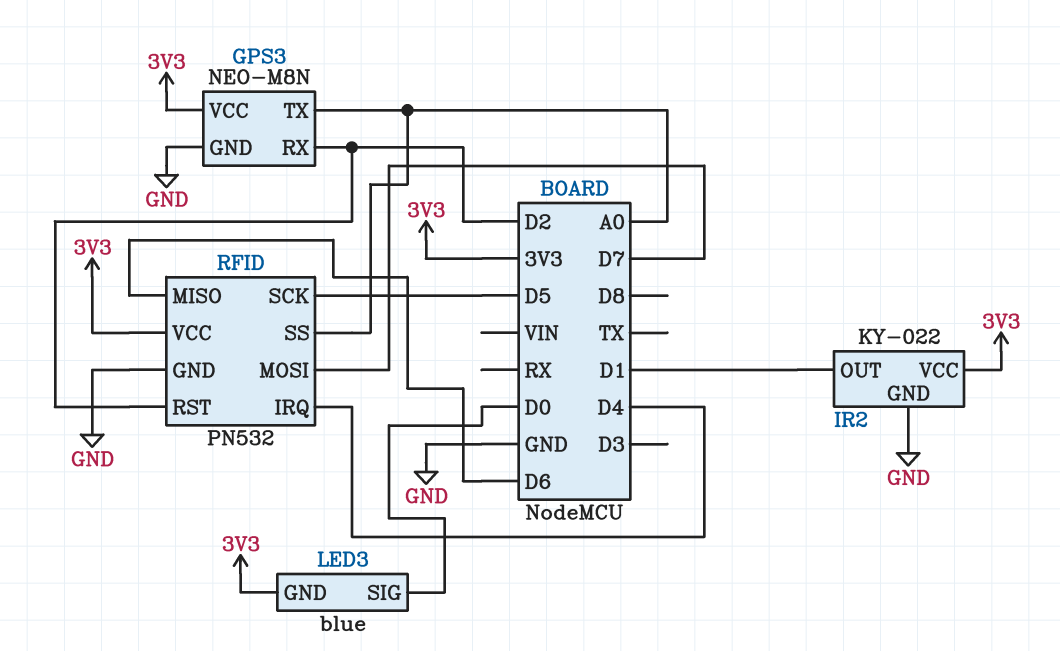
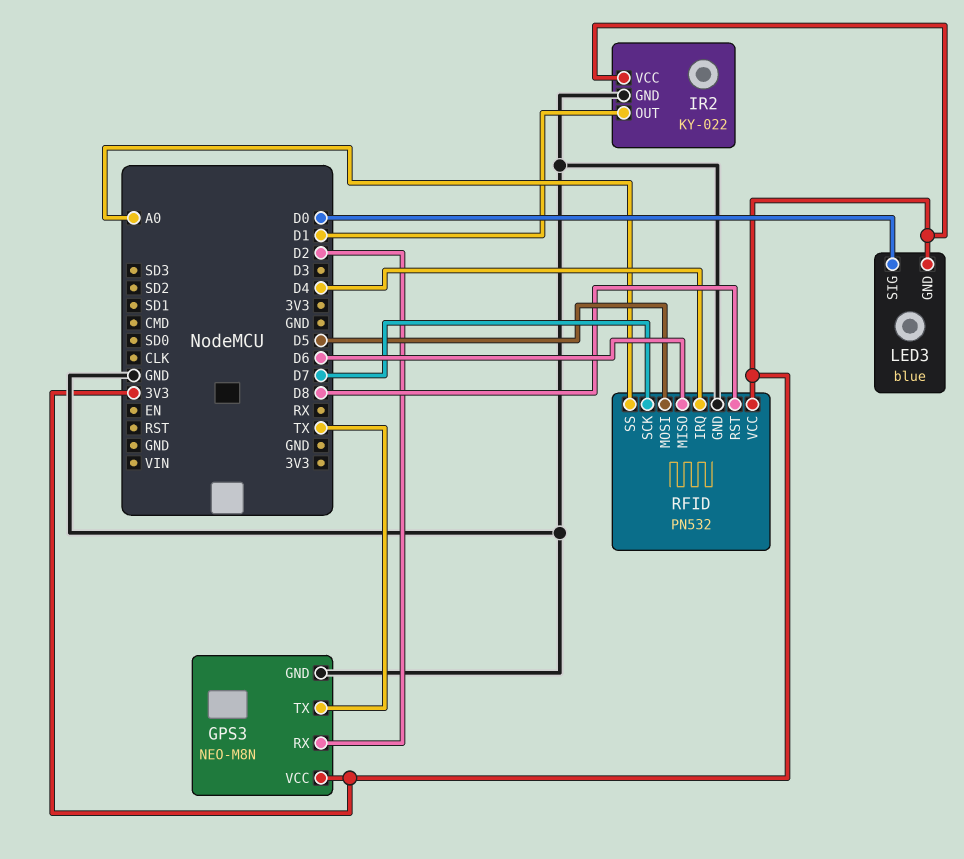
GPS3 pin TX: A0 -> TX
RFID pin MOSI: D7 -> D5
RFID pin RST: D2 -> D8
RFID pin SCK: D5 -> D7

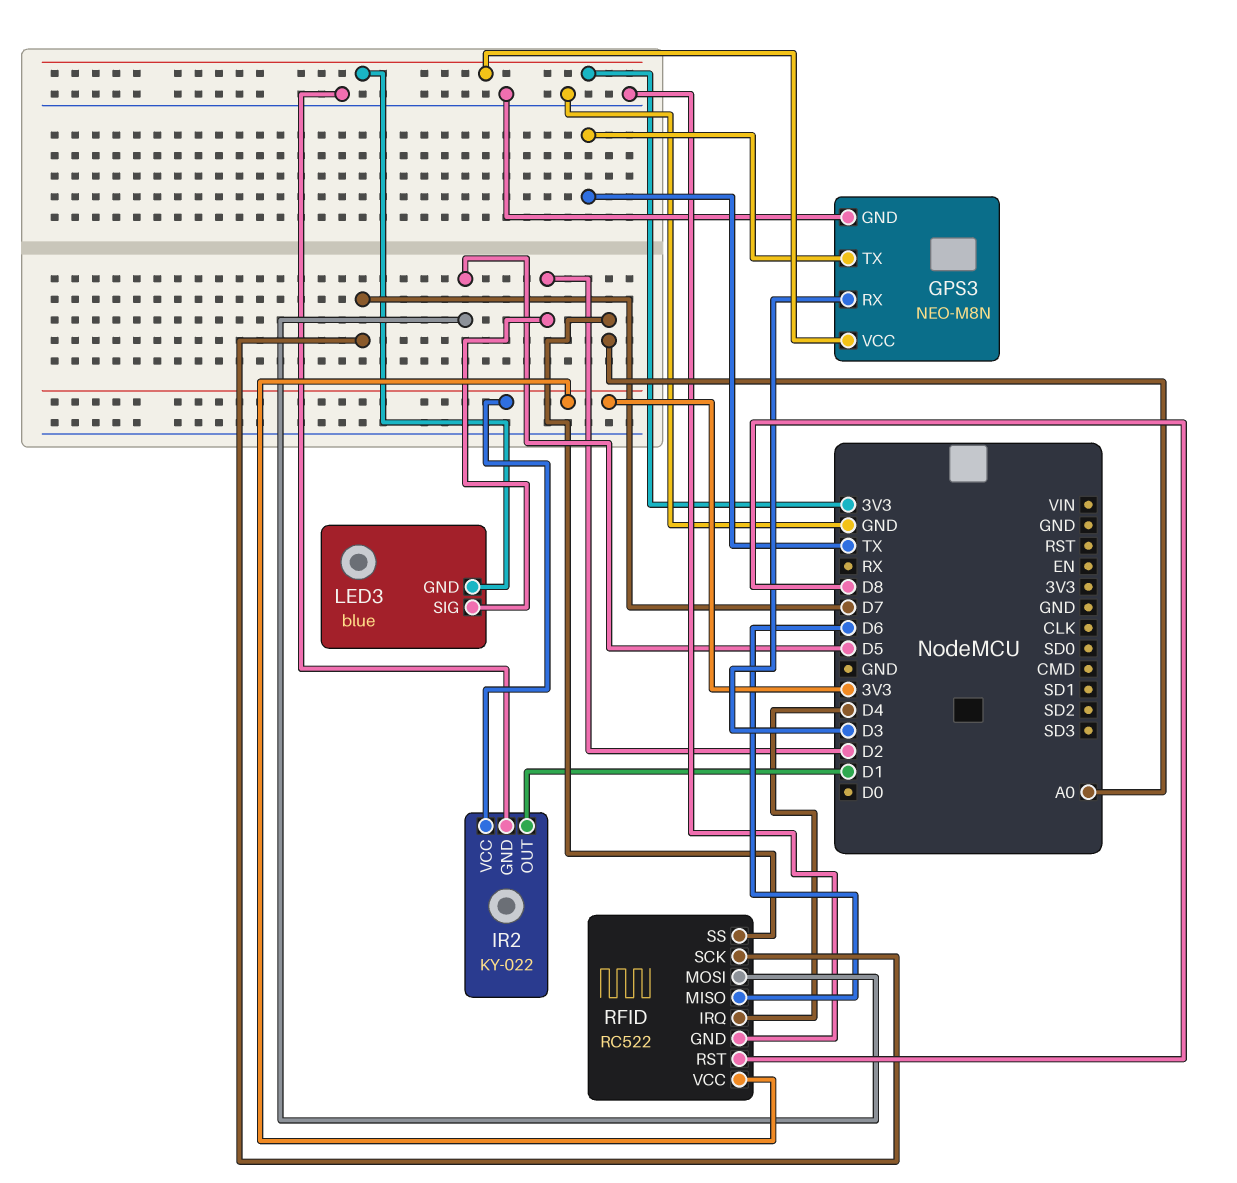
GPS3 pin RX: D2 -> D3
LED3 pin SIG: D0 -> D2
RFID: PN532 -> RC522

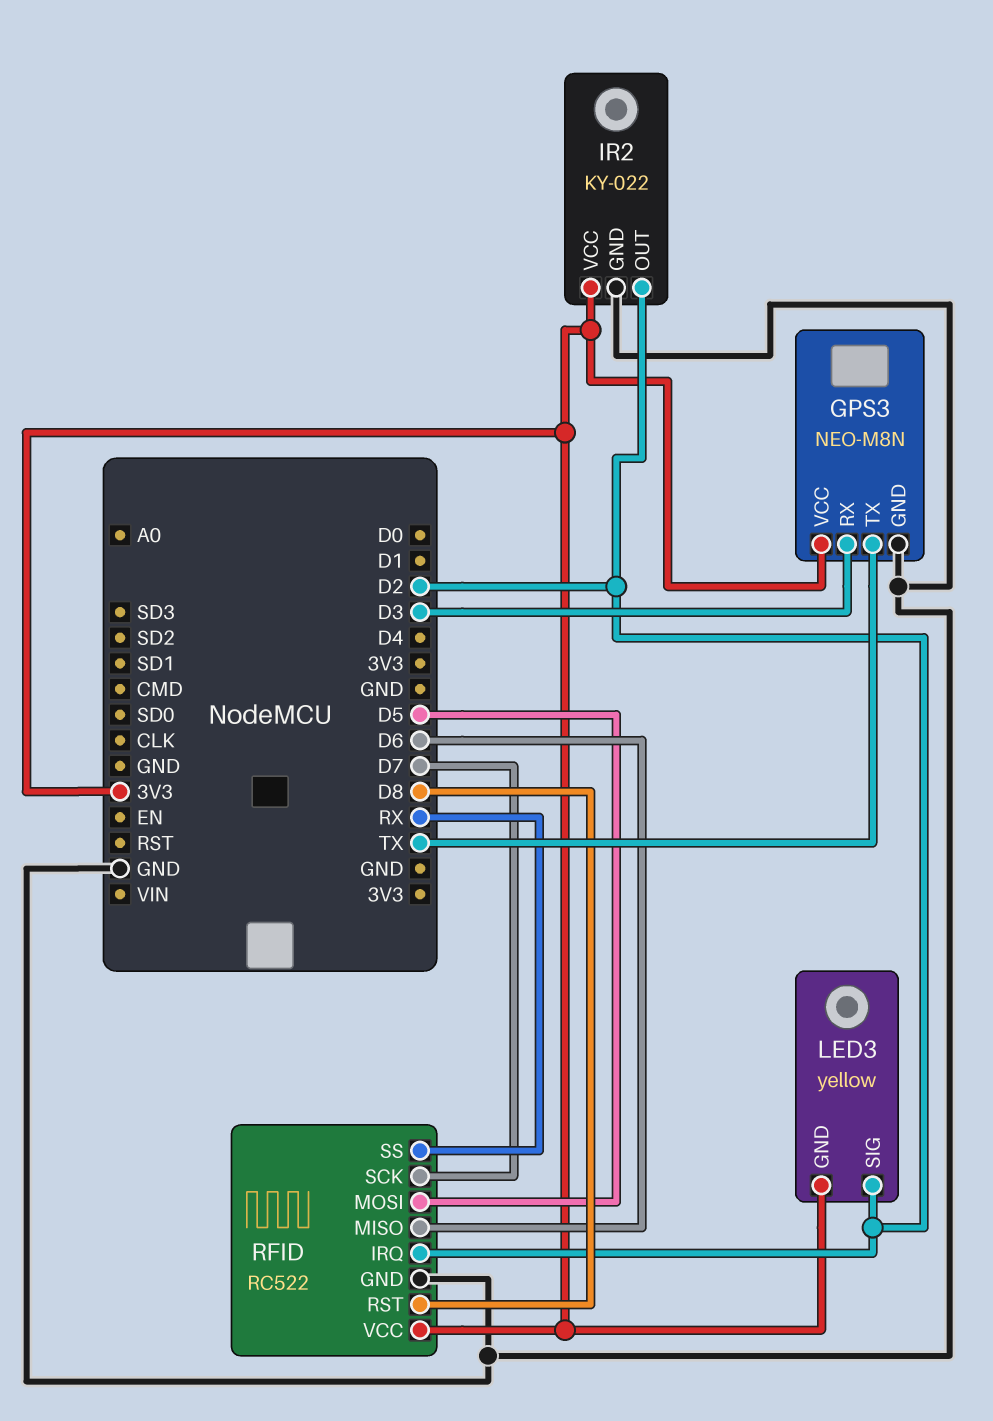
IR2 pin OUT: D1 -> D2
LED3: blue -> yellow
RFID pin IRQ: D4 -> D2
RFID pin SS: A0 -> RX

